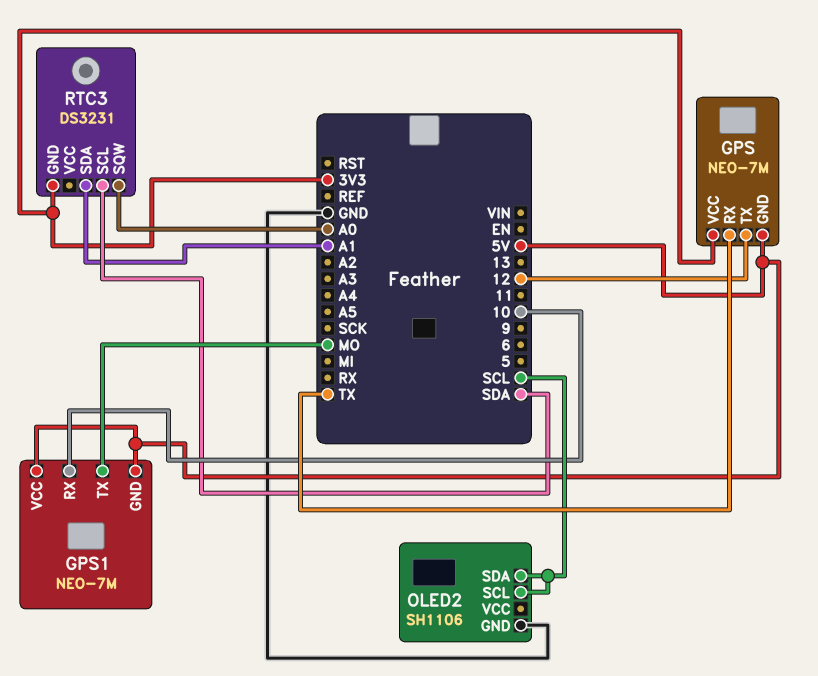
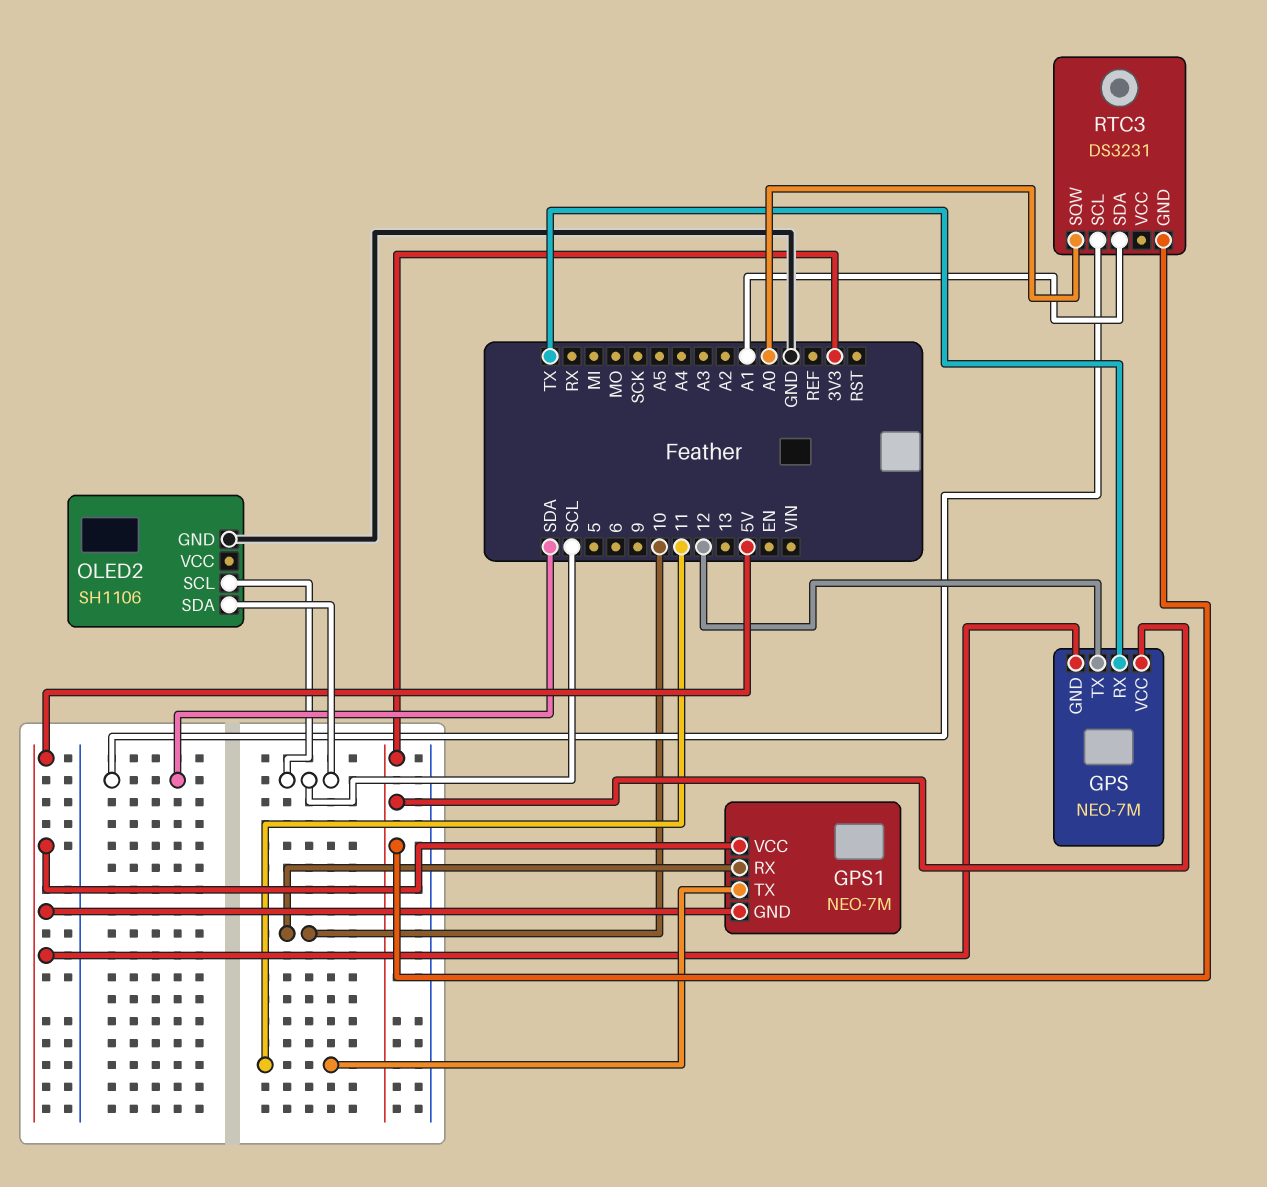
GPS1 pin TX: MO -> 11

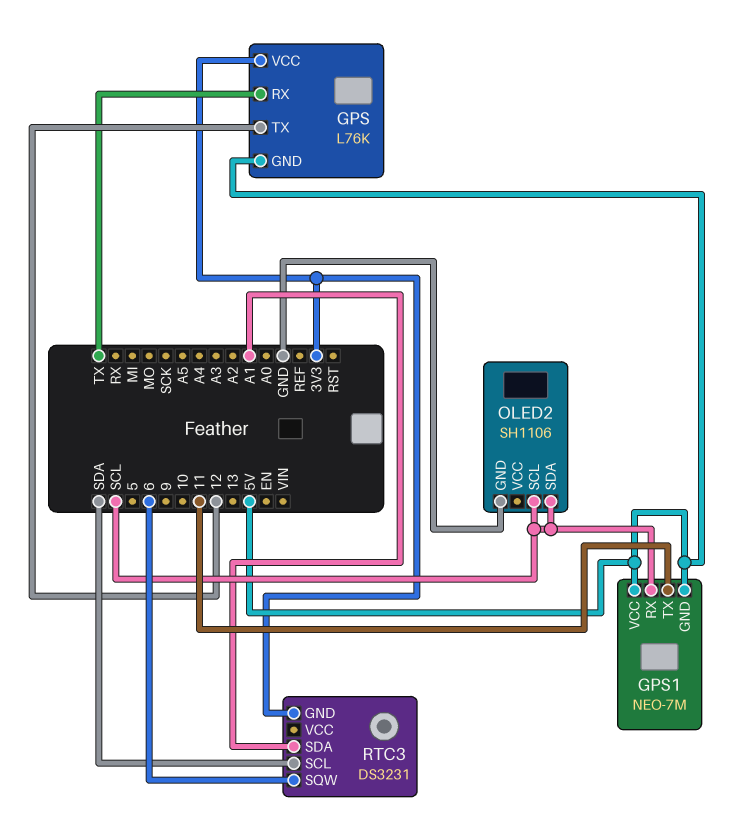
GPS: NEO-7M -> L76K
GPS1 pin RX: 10 -> SCL
RTC3 pin SQW: A0 -> 6

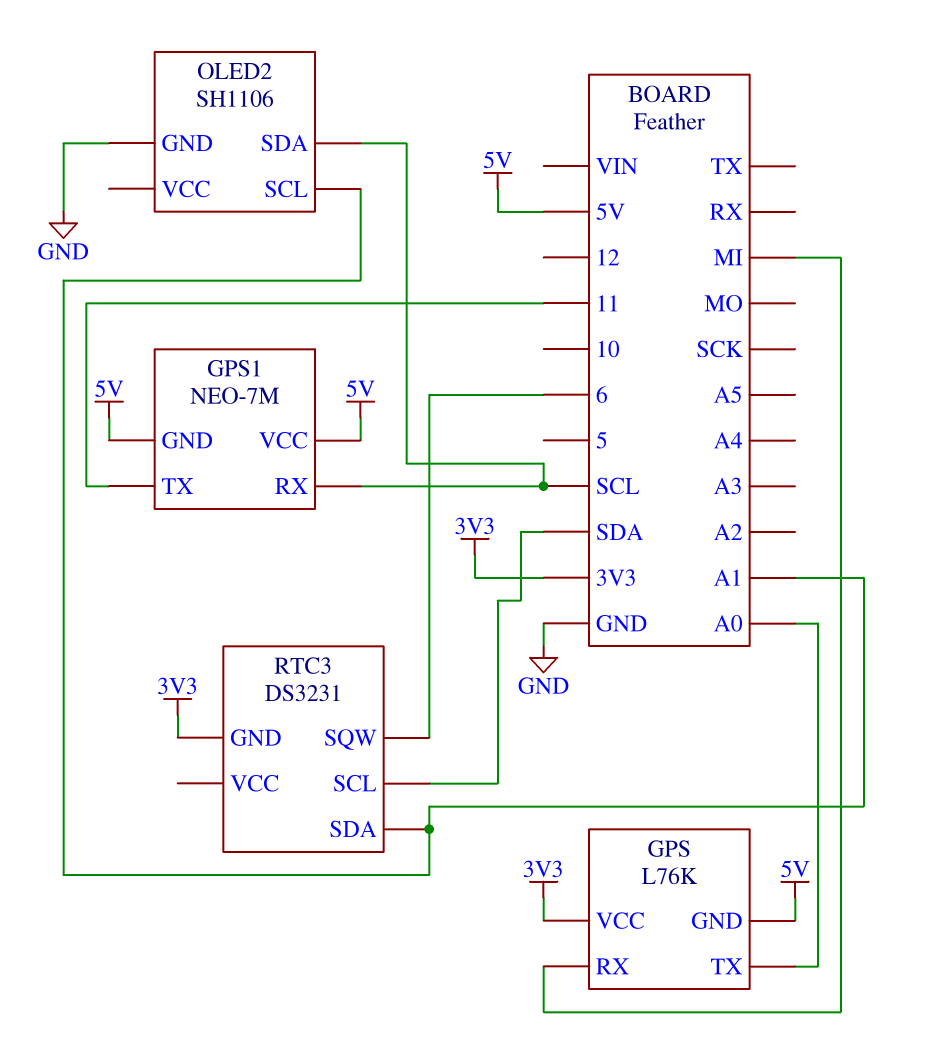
GPS pin RX: TX -> MI
GPS pin TX: 12 -> A0
OLED2 pin SCL: SCL -> A1

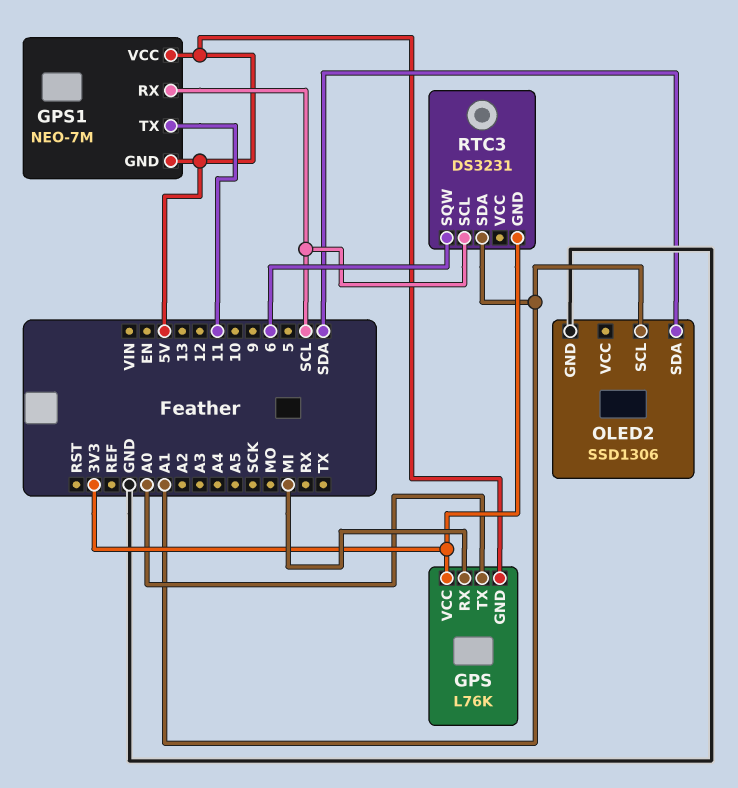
OLED2: SH1106 -> SSD1306
OLED2 pin SDA: SCL -> SDA
RTC3 pin SCL: SDA -> SCL

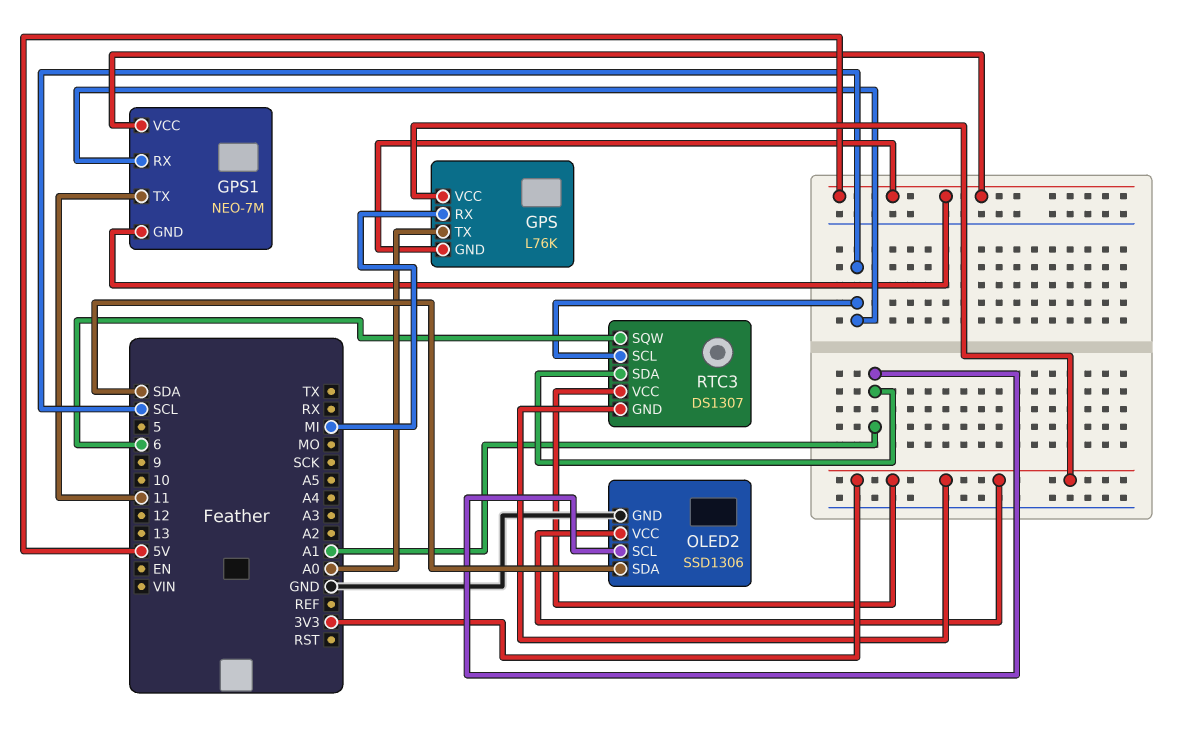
OLED2 pin VCC: none -> 3V3
RTC3: DS3231 -> DS1307
RTC3 pin VCC: none -> 3V3

